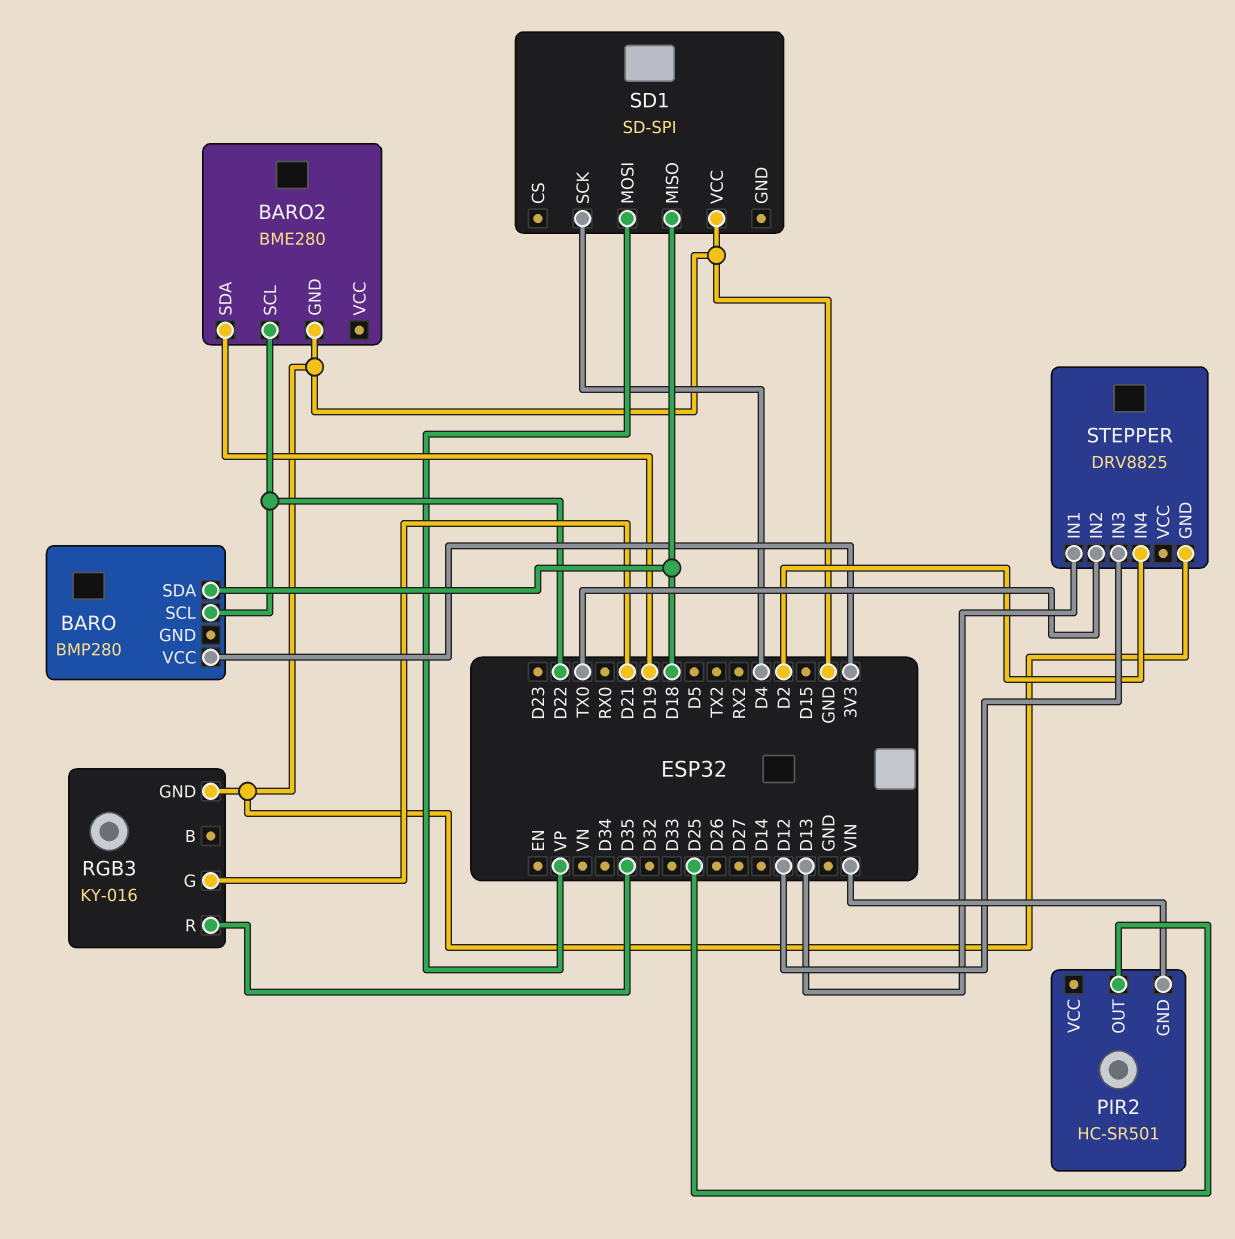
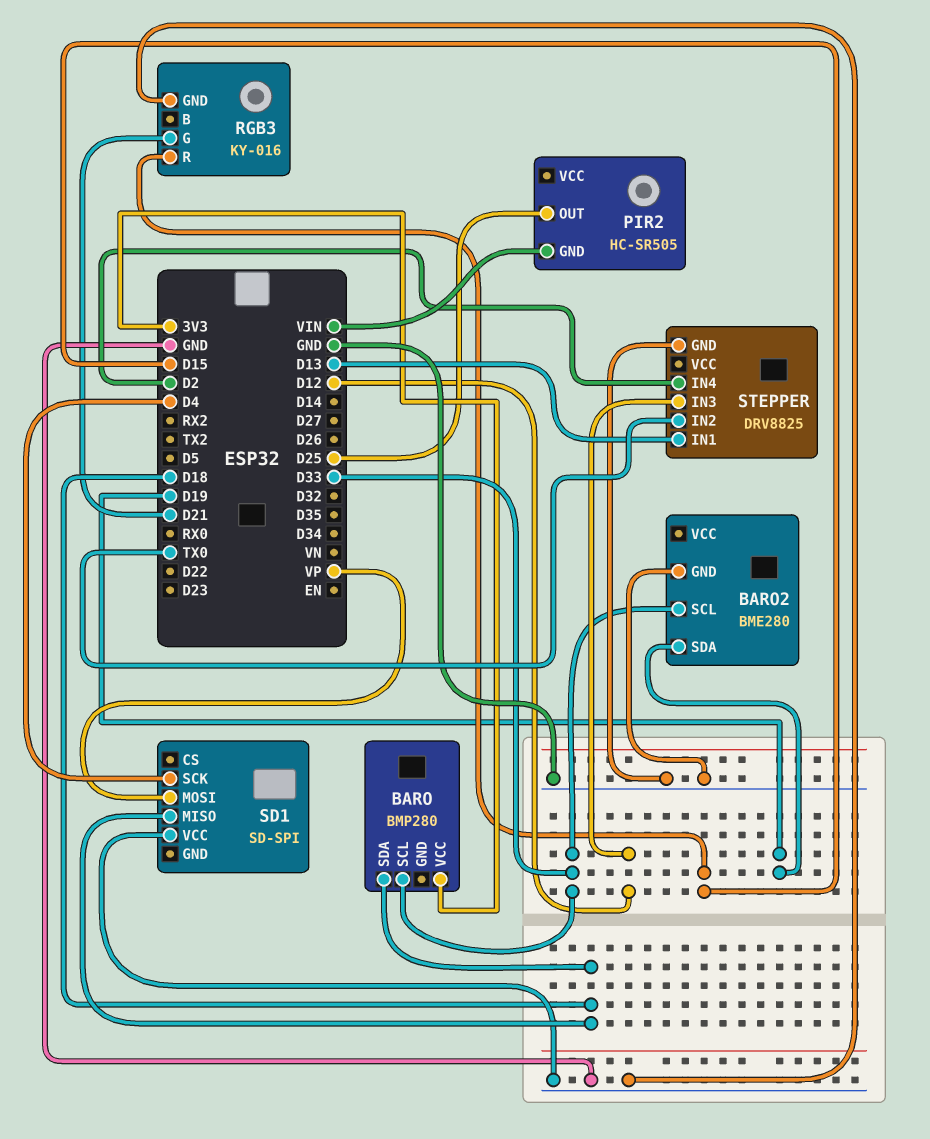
BARO pin SCL: D22 -> D33
BARO2 pin SCL: D22 -> D33
PIR2: HC-SR501 -> HC-SR505
RGB3 pin R: D35 -> D15

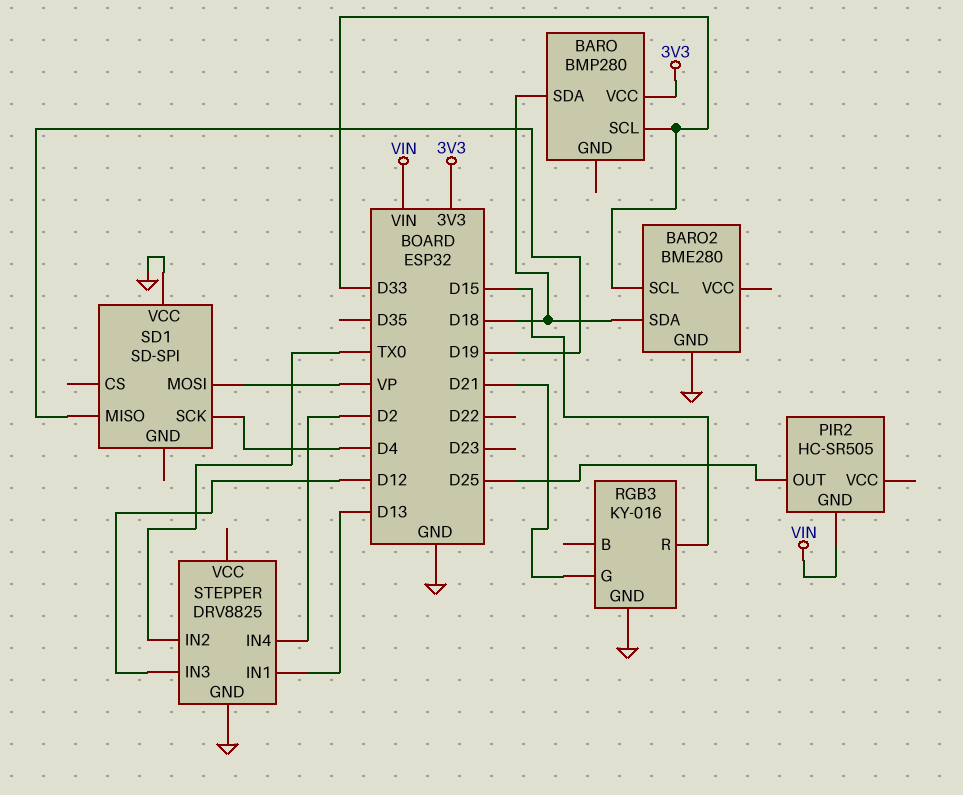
BARO2 pin SDA: D19 -> D18
SD1 pin MISO: D18 -> D19

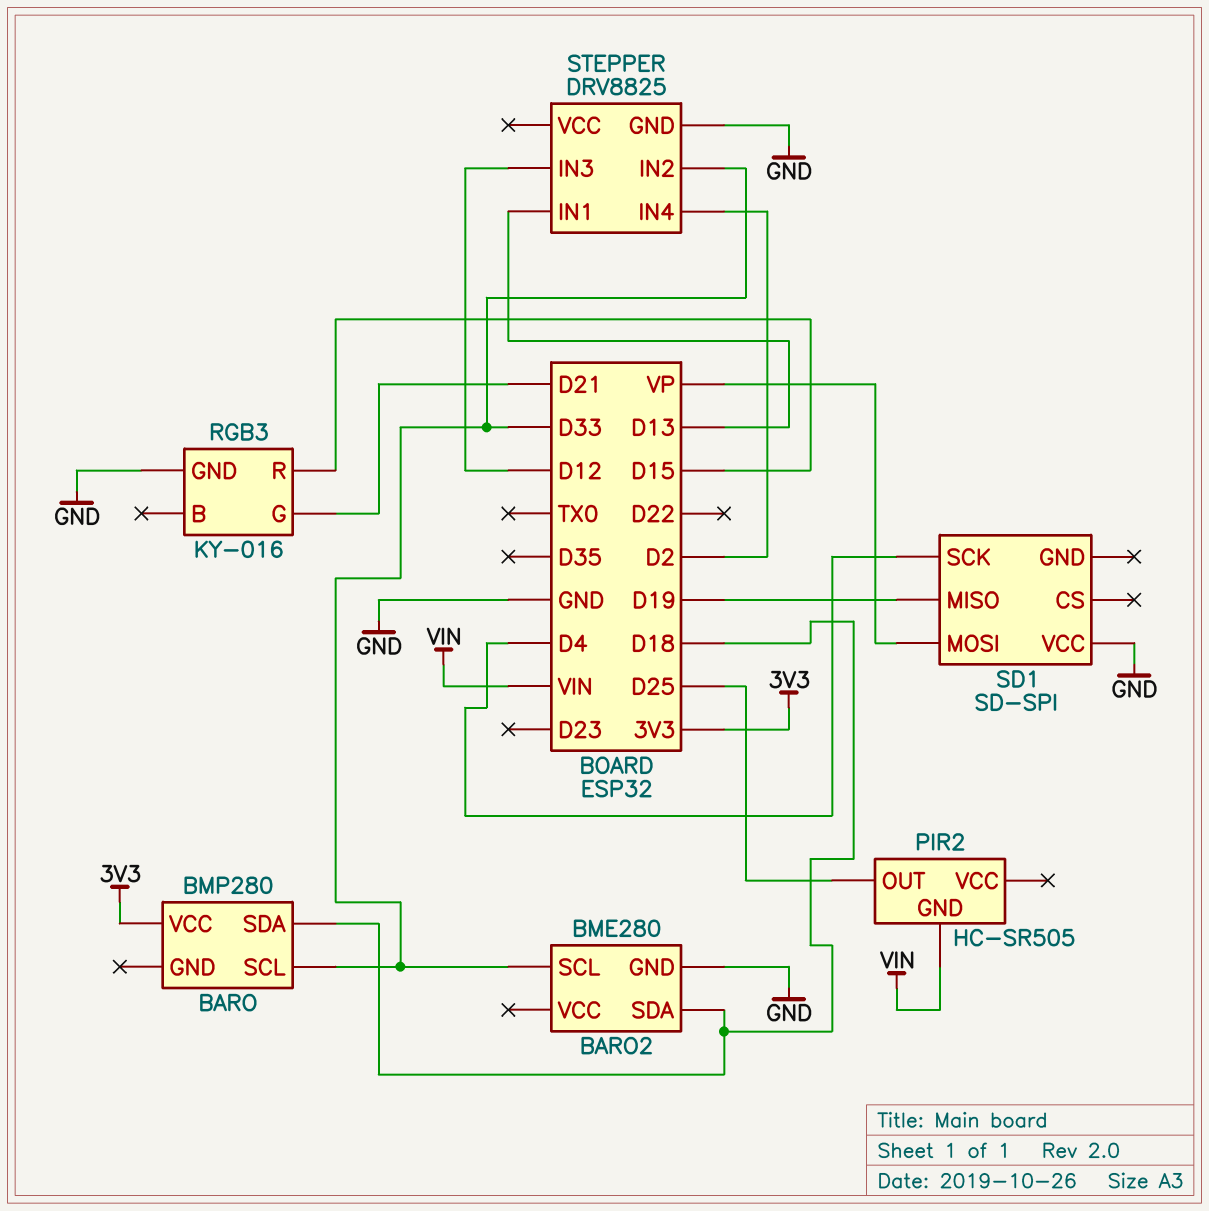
STEPPER pin IN2: TX0 -> D33

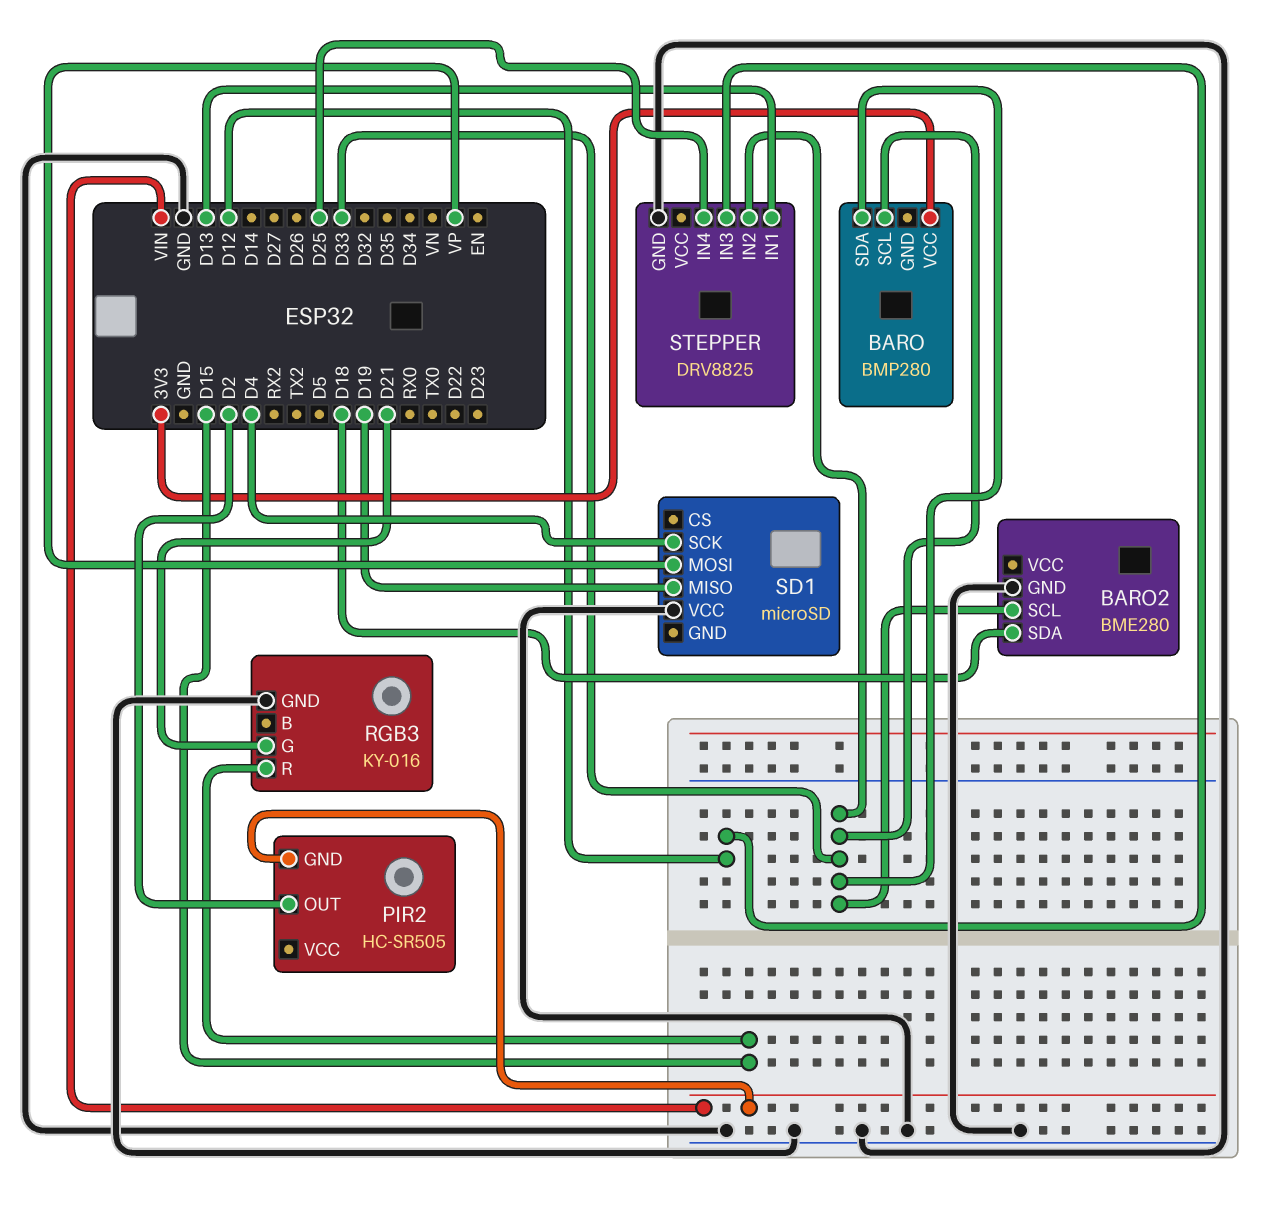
BARO pin SDA: D18 -> D33
PIR2 pin OUT: D25 -> D2
SD1: SD-SPI -> microSD
STEPPER pin IN4: D2 -> D25

